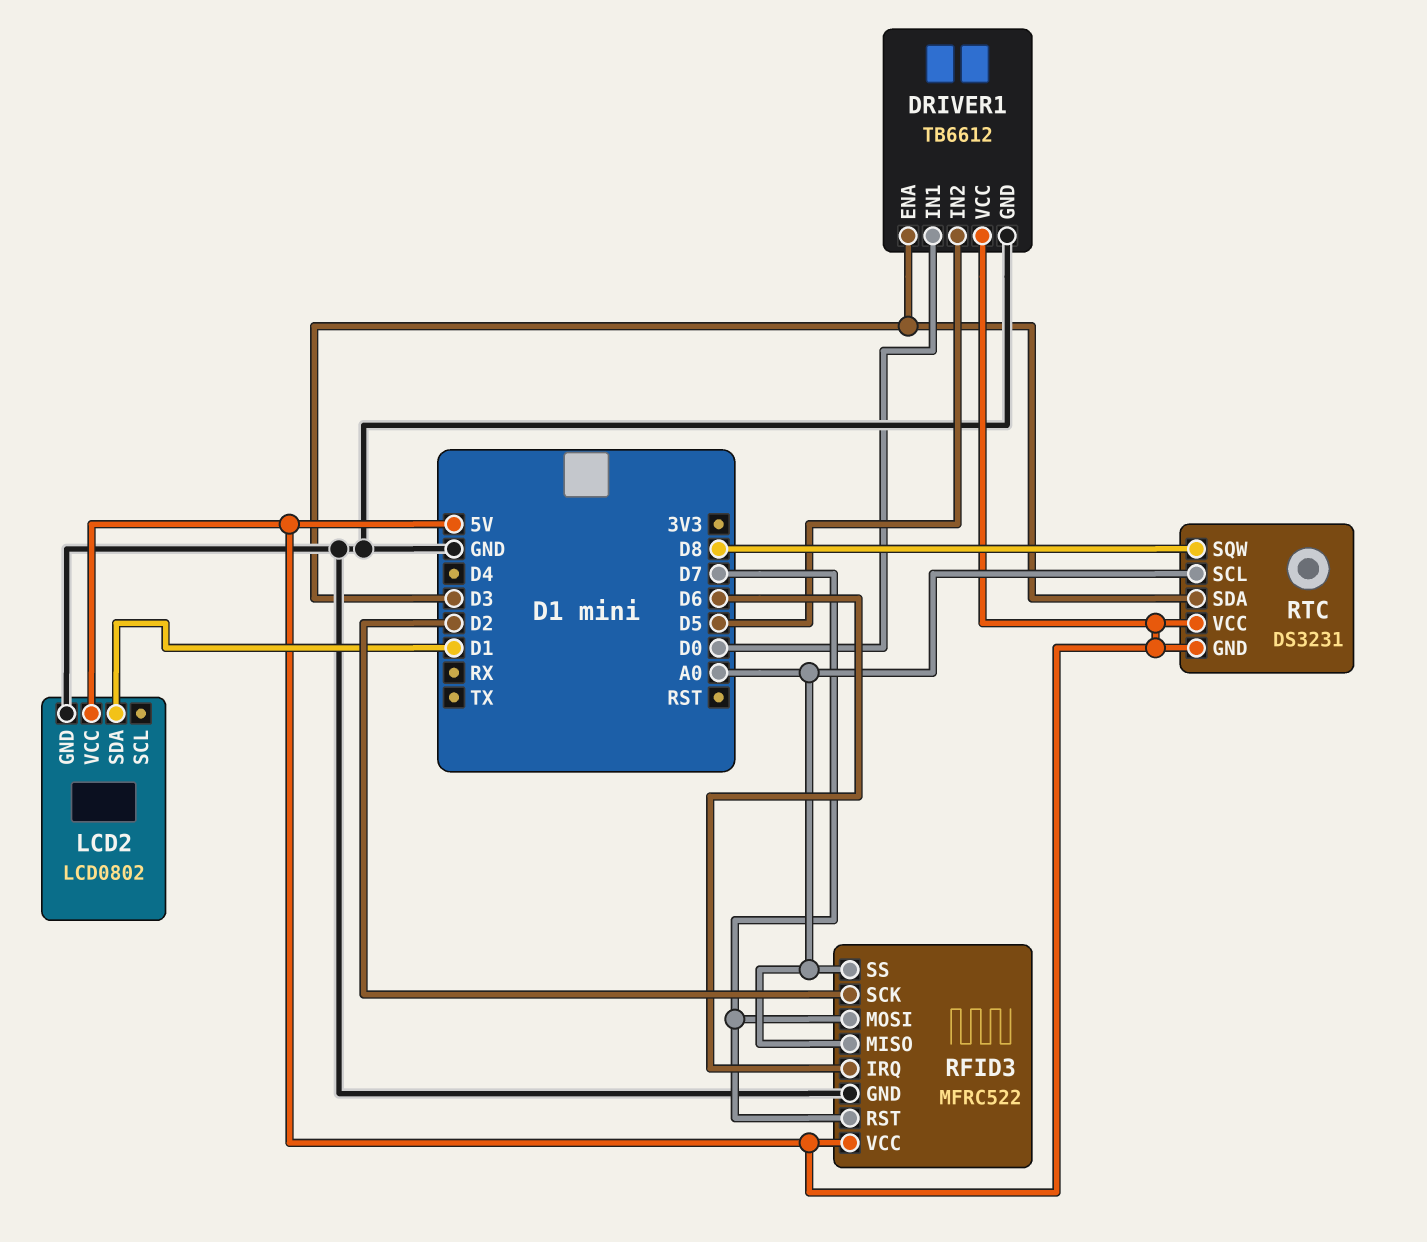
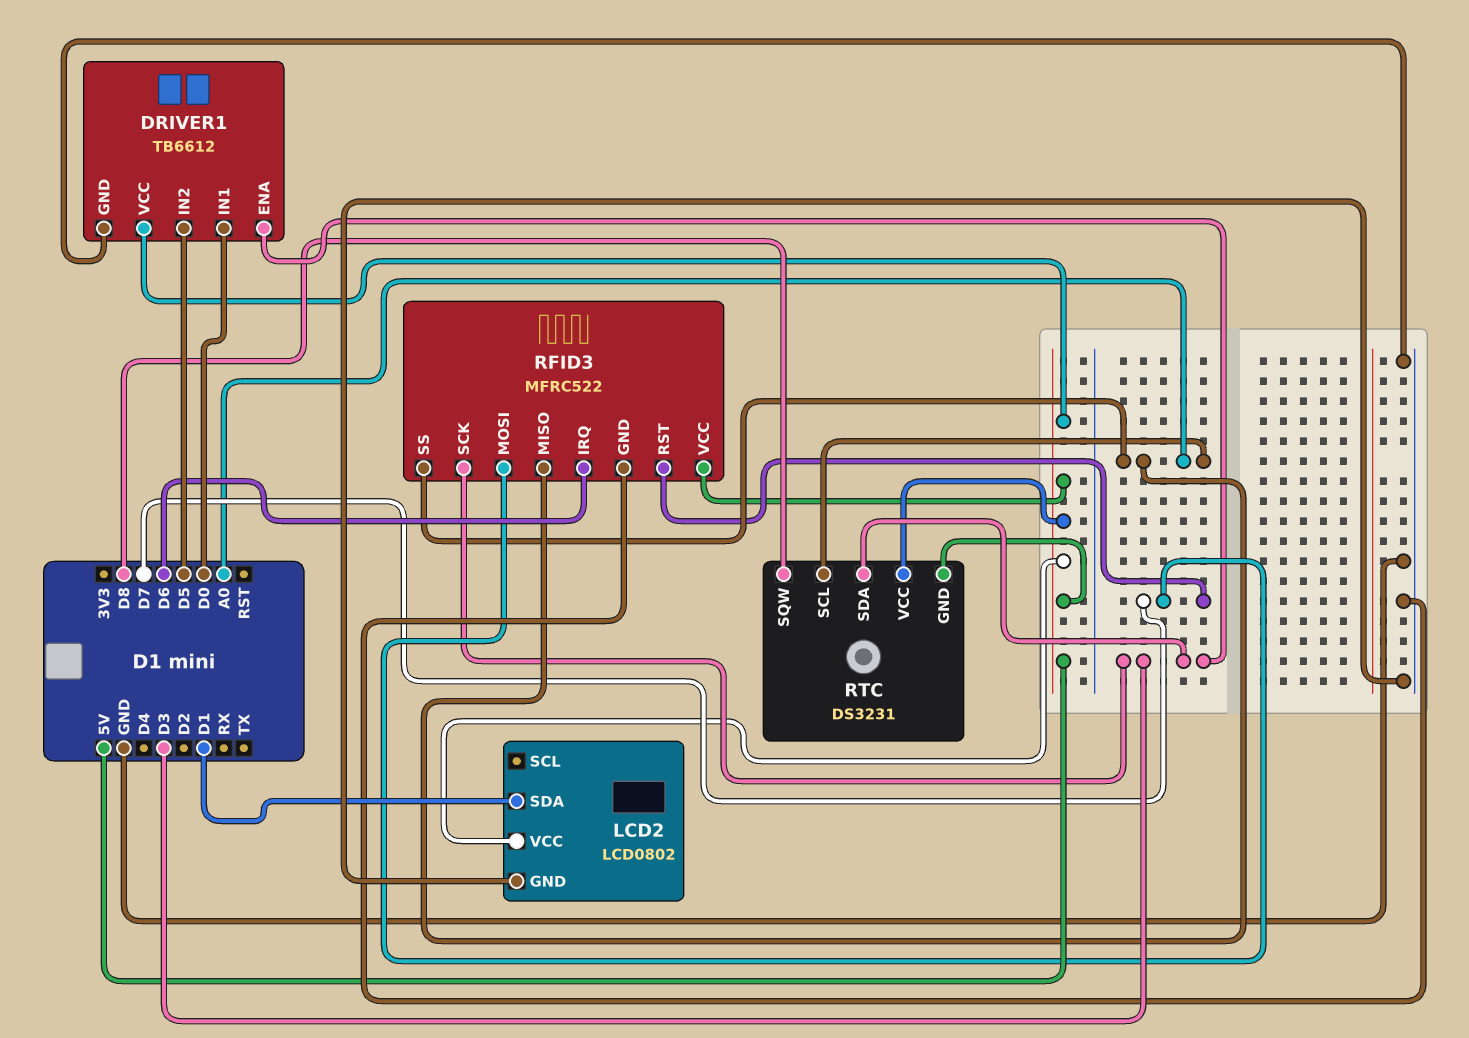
RFID3 pin SCK: D2 -> D3

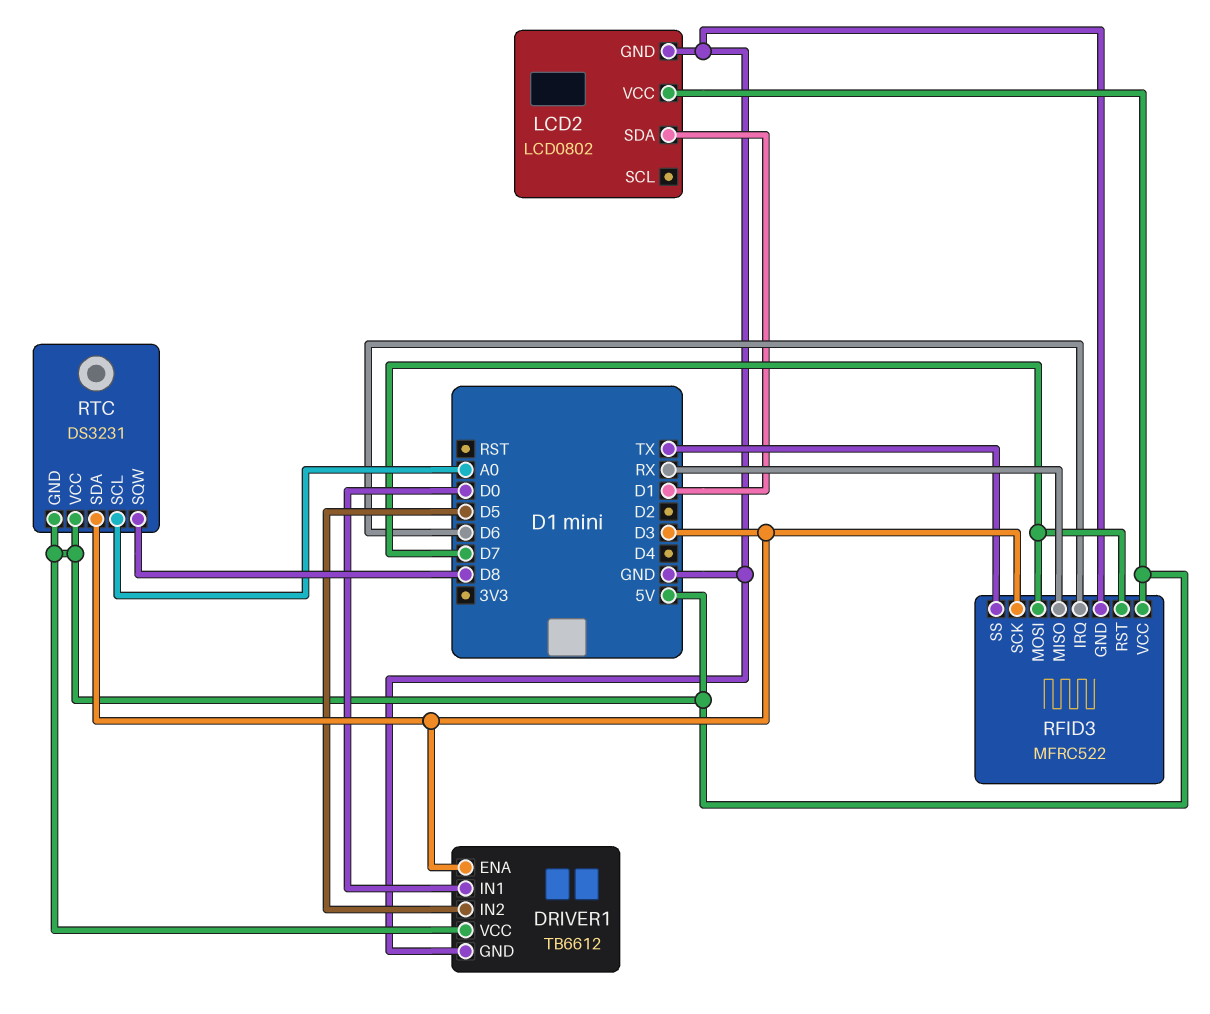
RFID3 pin MISO: A0 -> RX
RFID3 pin SS: A0 -> TX

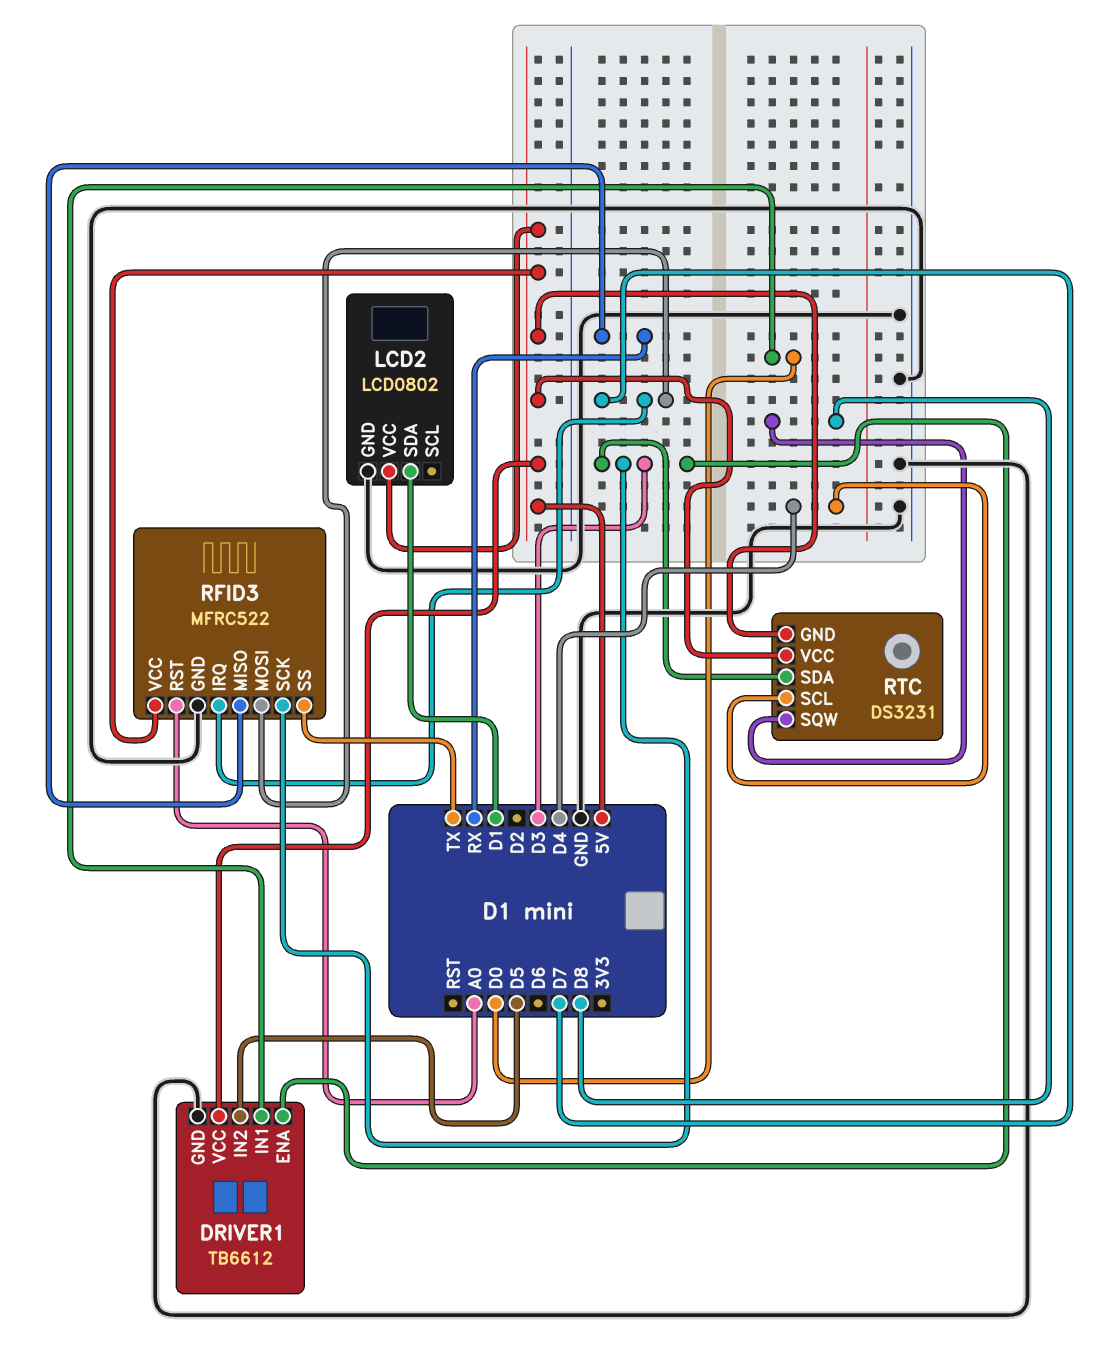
RFID3 pin IRQ: D6 -> D7
RFID3 pin RST: D7 -> A0
RTC pin SCL: A0 -> D4

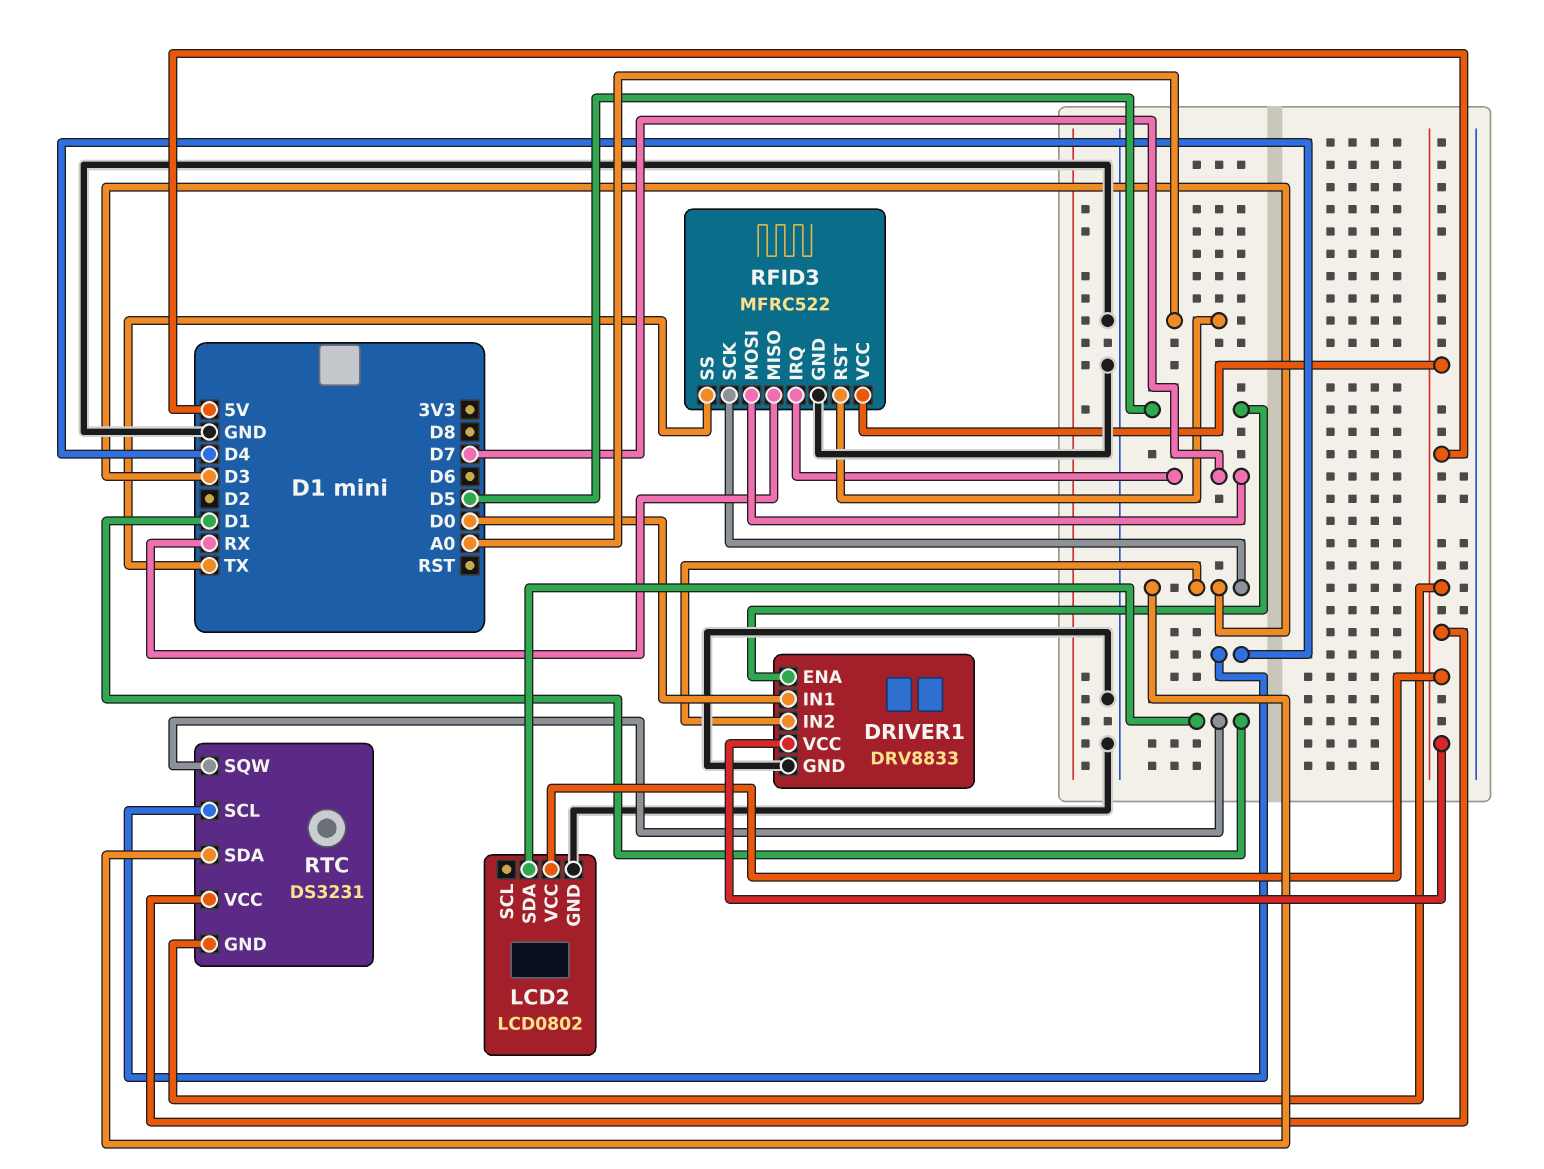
DRIVER1: TB6612 -> DRV8833
DRIVER1 pin ENA: D3 -> D5
DRIVER1 pin IN2: D5 -> D3
RTC pin SQW: D8 -> D1

